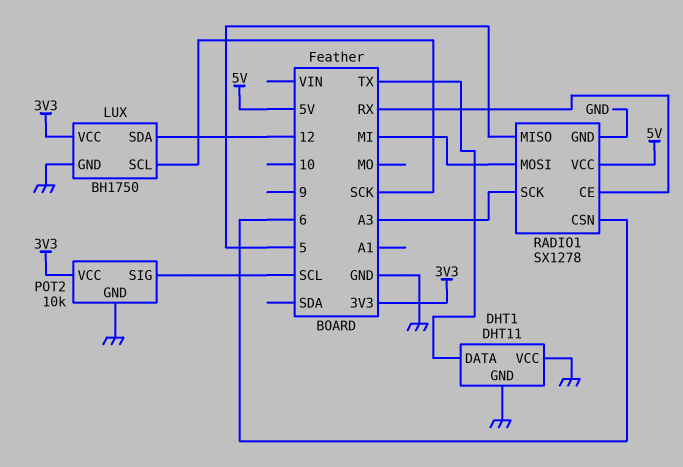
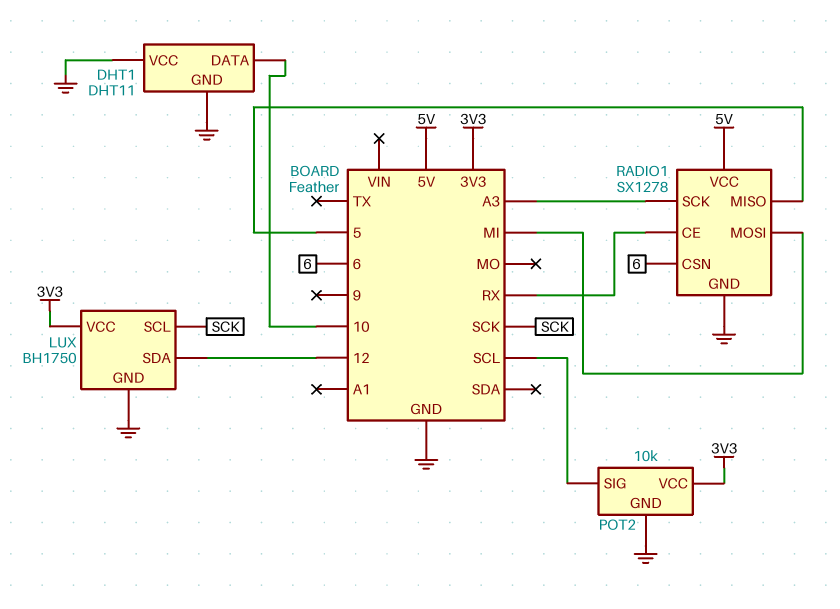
DHT1 pin DATA: TX -> 10

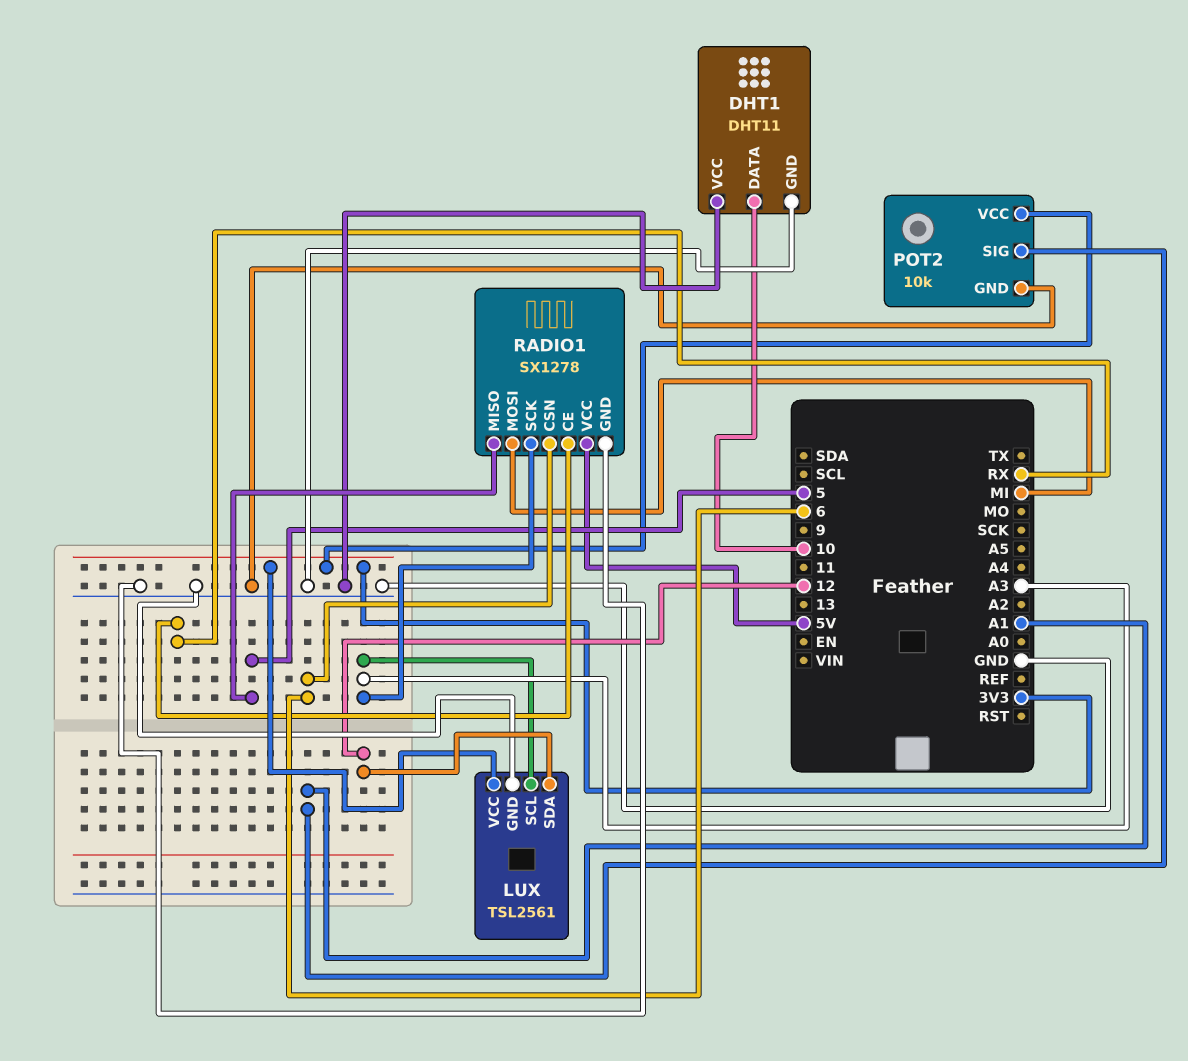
LUX: BH1750 -> TSL2561
LUX pin SCL: SCK -> A3
POT2 pin SIG: SCL -> A1

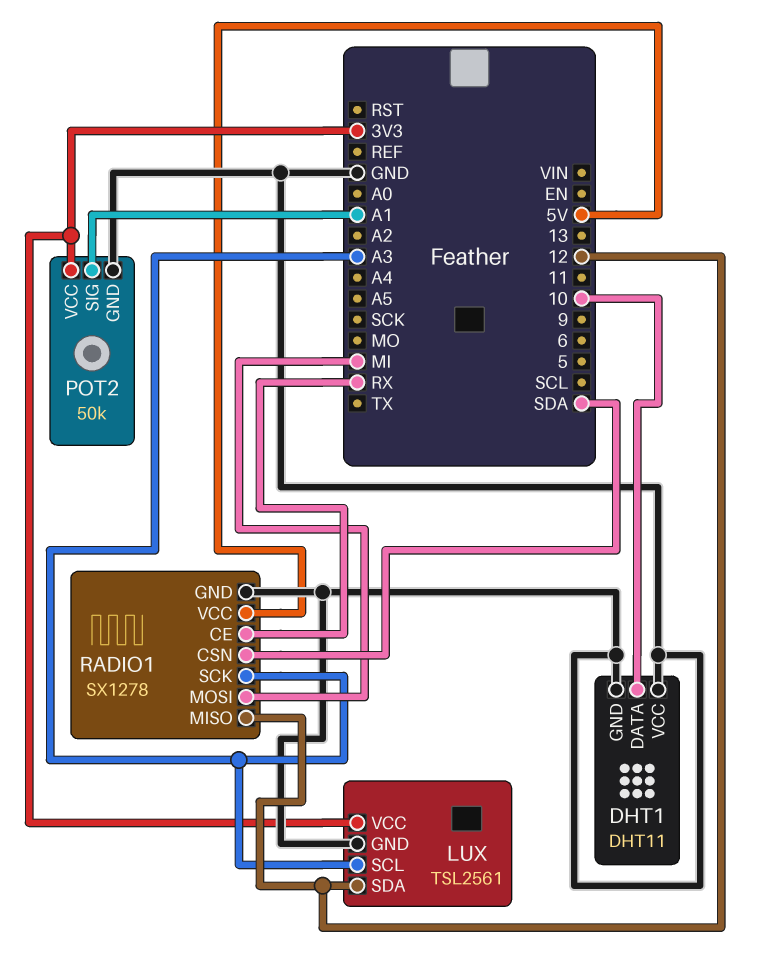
POT2: 10k -> 50k
RADIO1 pin CSN: 6 -> SDA
RADIO1 pin MISO: 5 -> 12

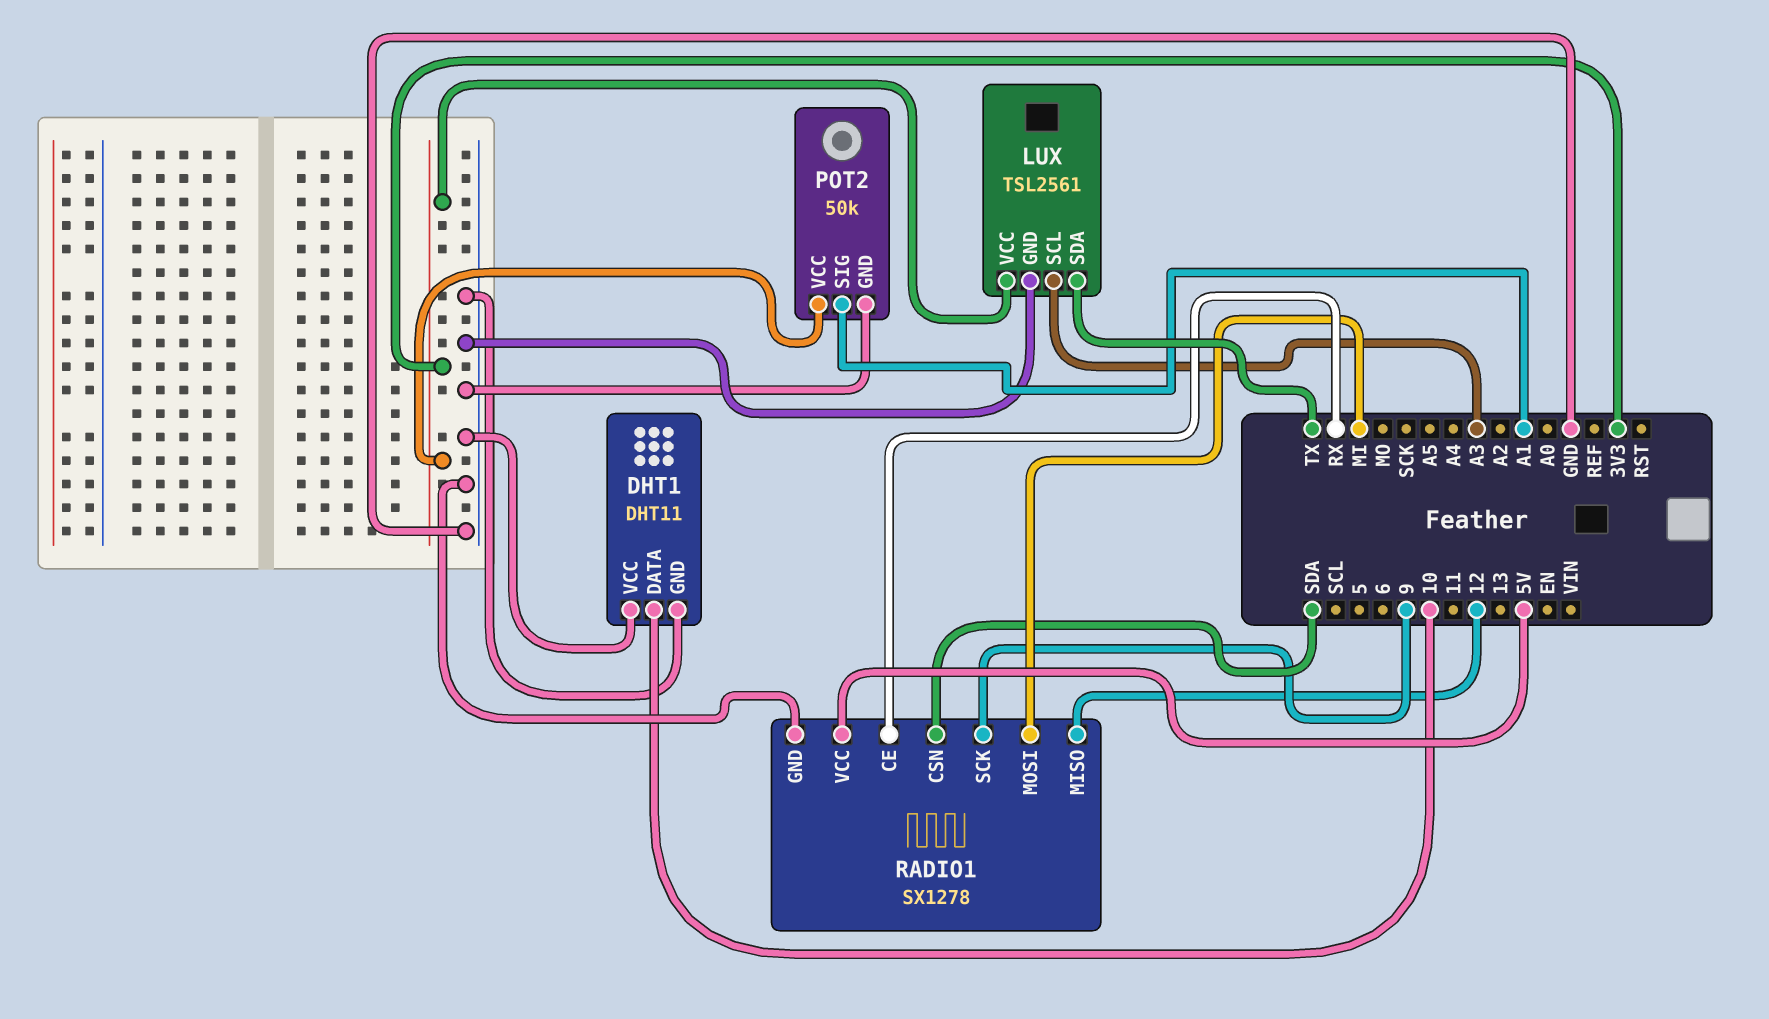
LUX pin SDA: 12 -> TX
RADIO1 pin SCK: A3 -> 9

